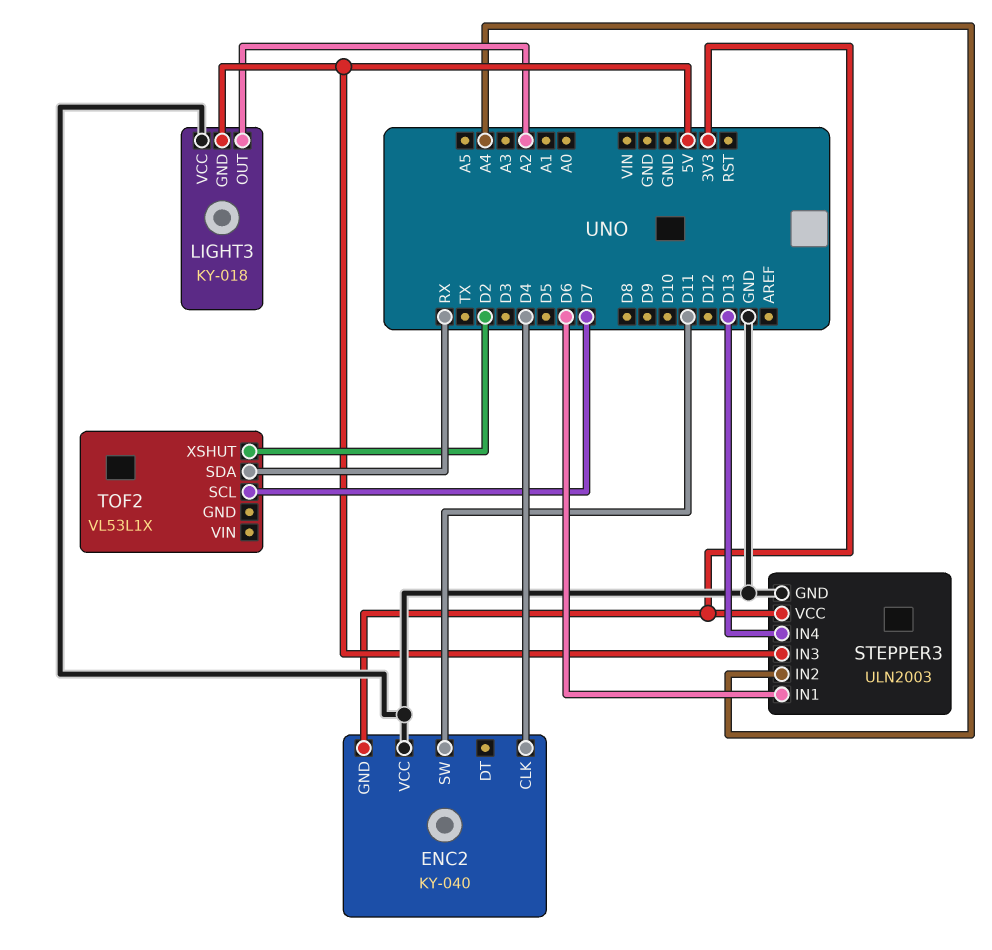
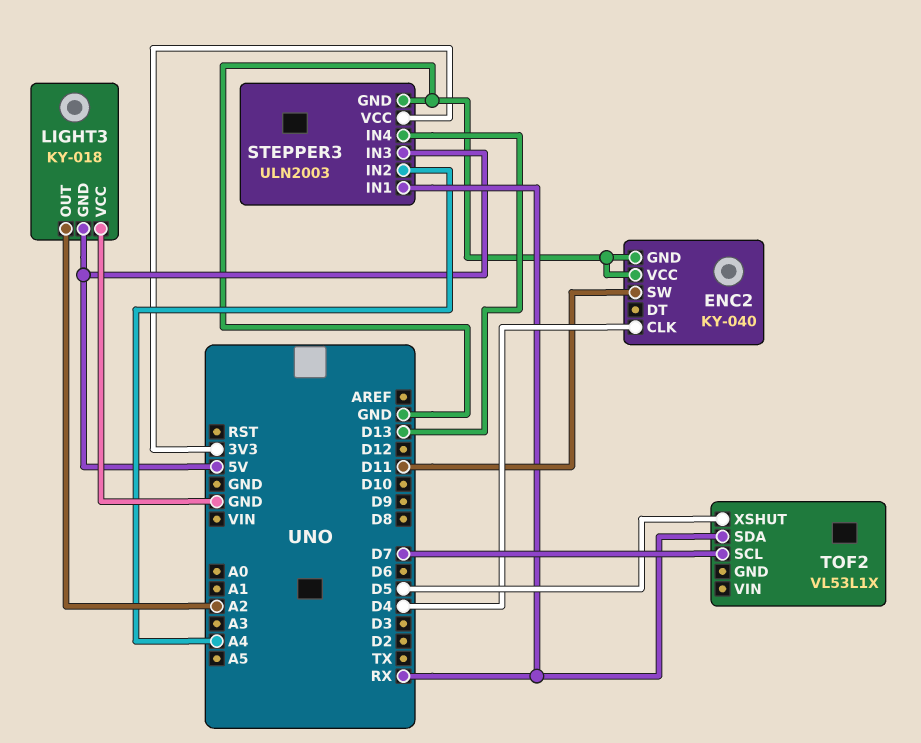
ENC2 pin GND: 3V3 -> GND
STEPPER3 pin IN1: D6 -> RX
TOF2 pin XSHUT: D2 -> D5

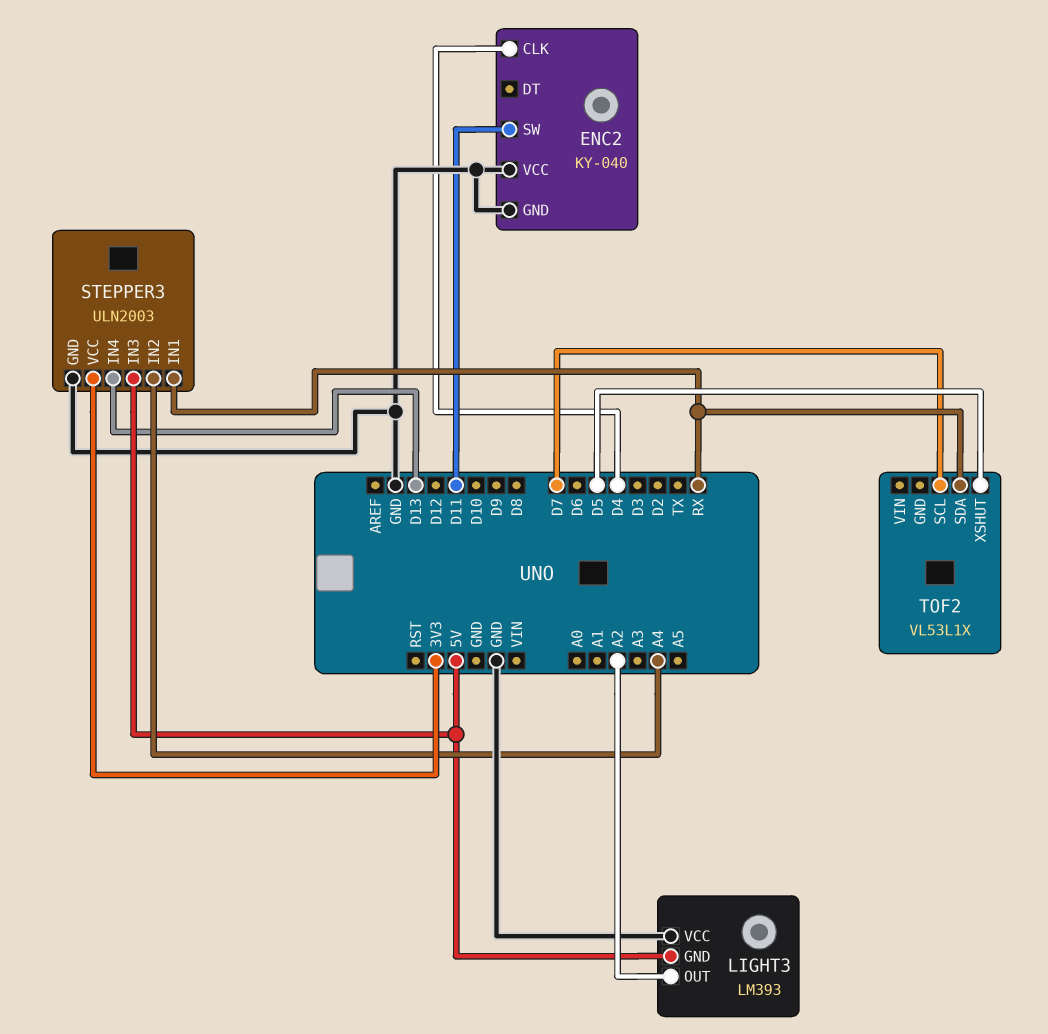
LIGHT3: KY-018 -> LM393

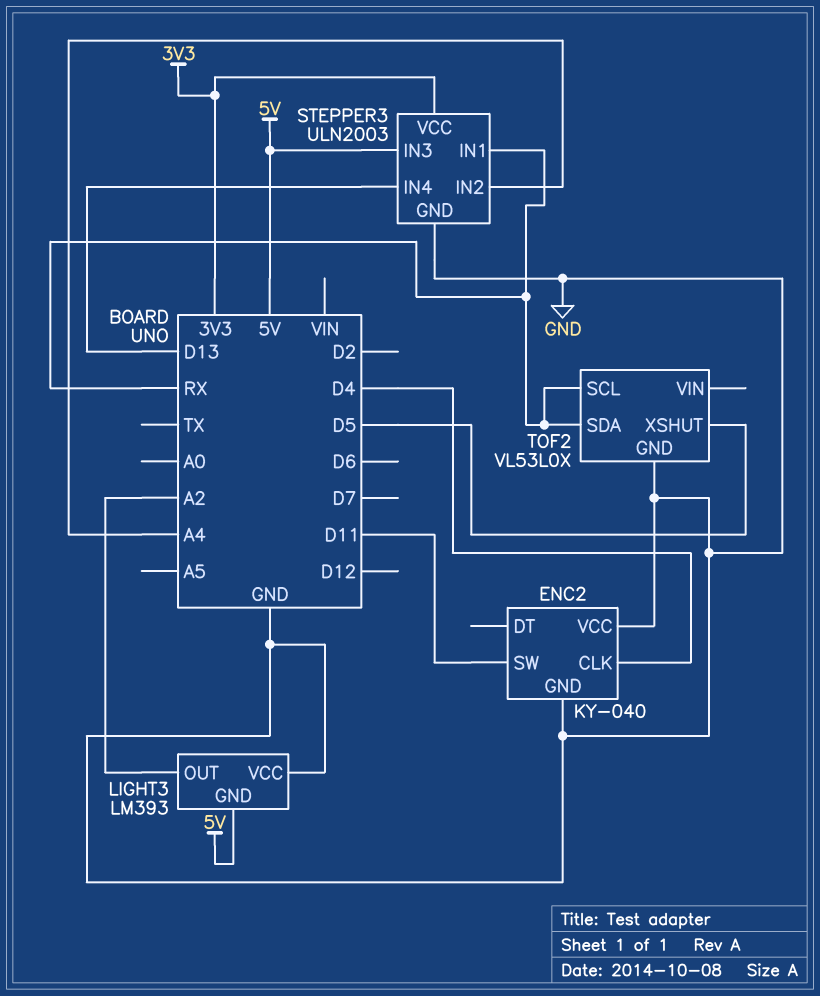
TOF2: VL53L1X -> VL53L0X
TOF2 pin GND: none -> GND
TOF2 pin SCL: D7 -> RX

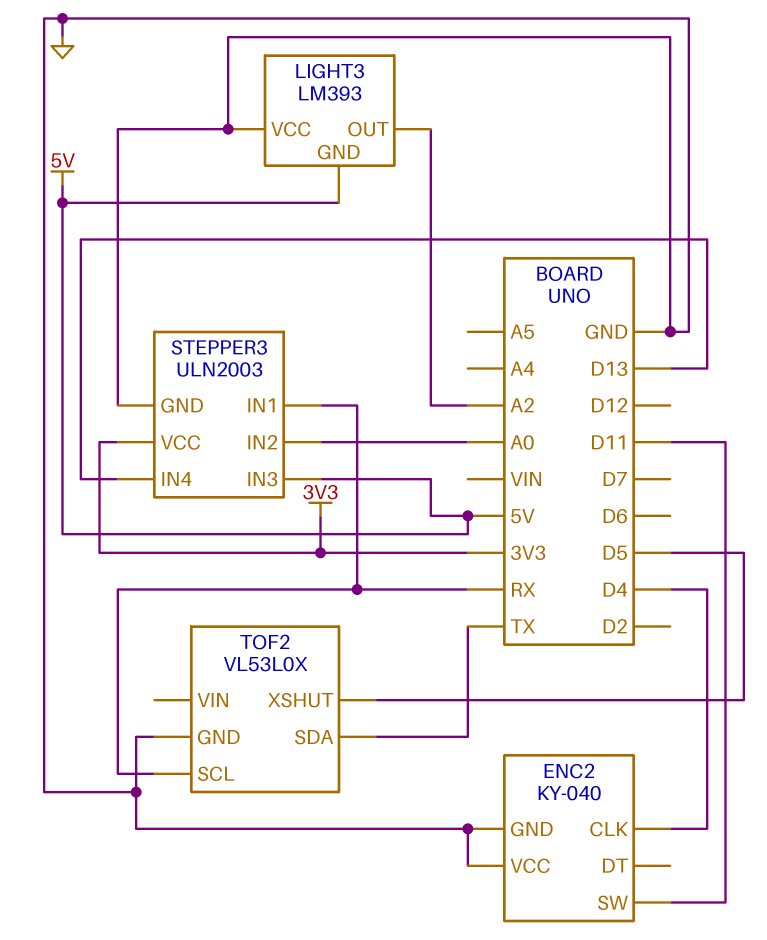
STEPPER3 pin IN2: A4 -> A0
TOF2 pin SDA: RX -> TX

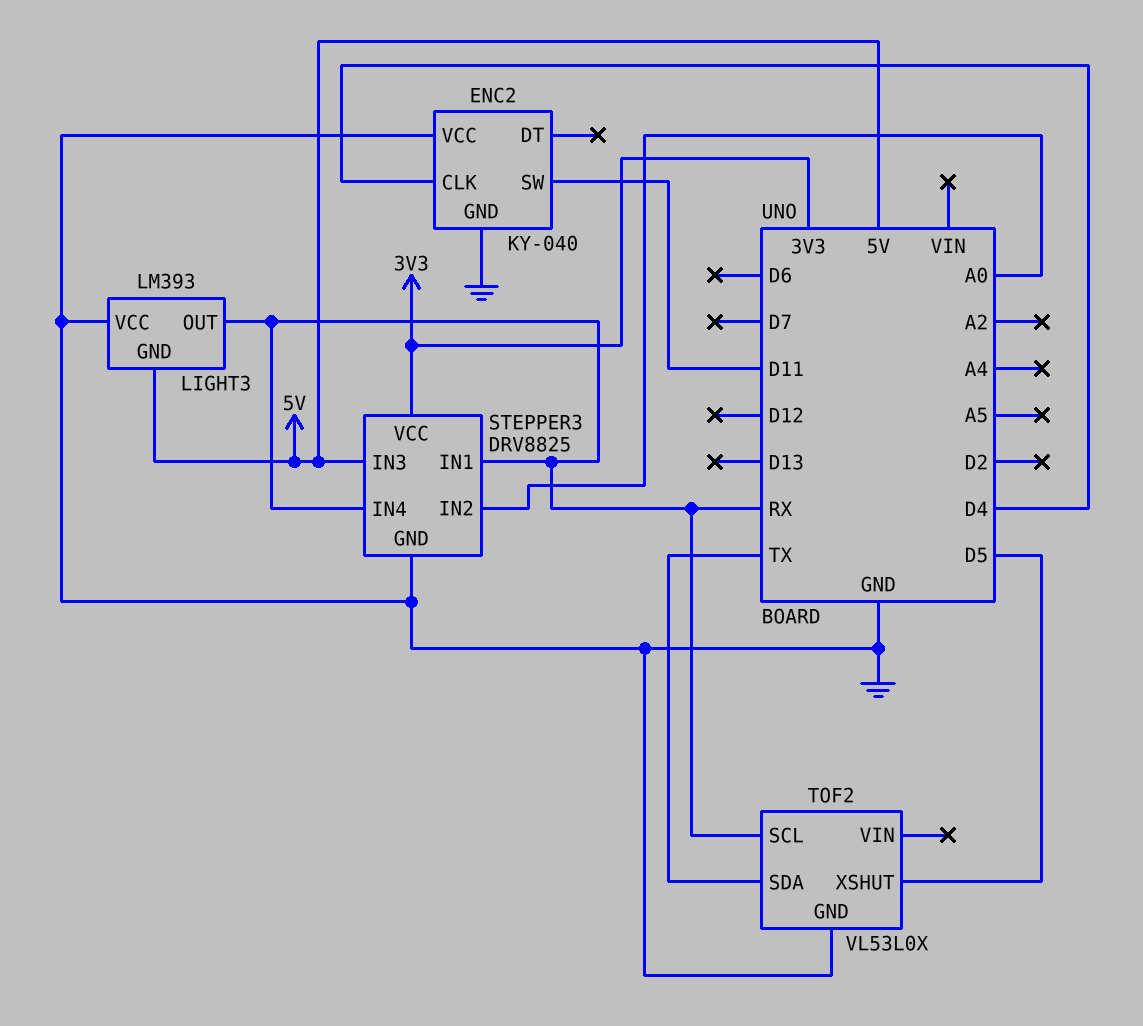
LIGHT3 pin OUT: A2 -> RX
STEPPER3: ULN2003 -> DRV8825
STEPPER3 pin IN4: D13 -> RX

